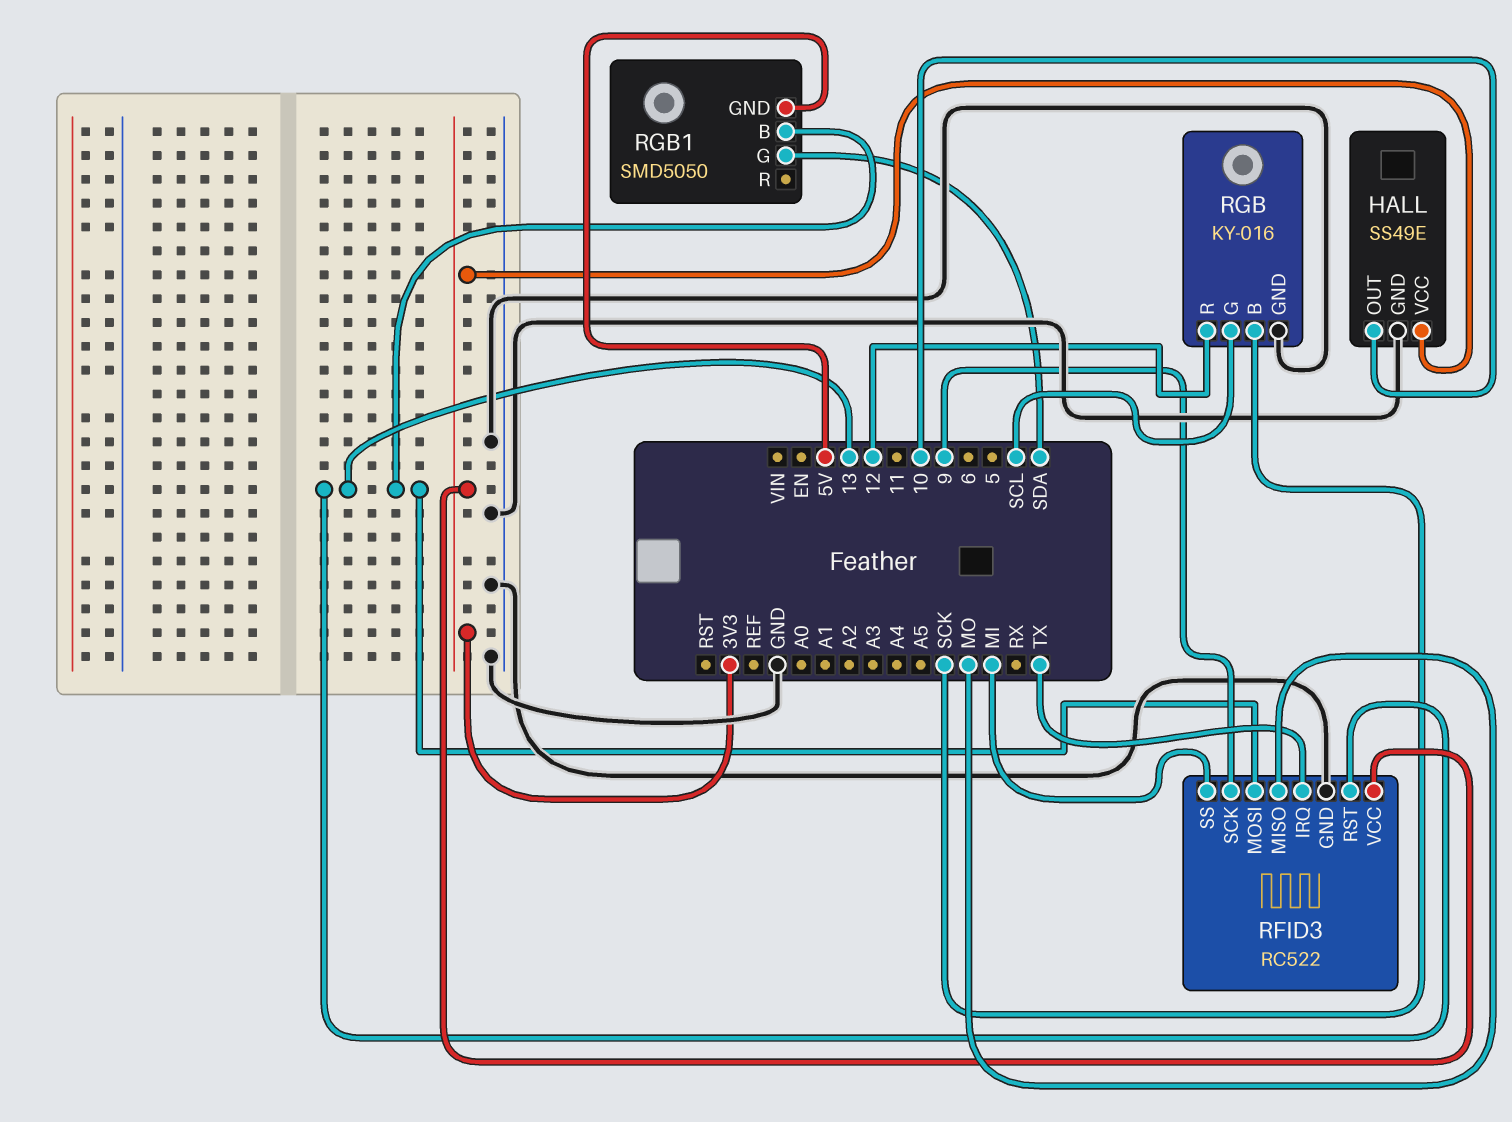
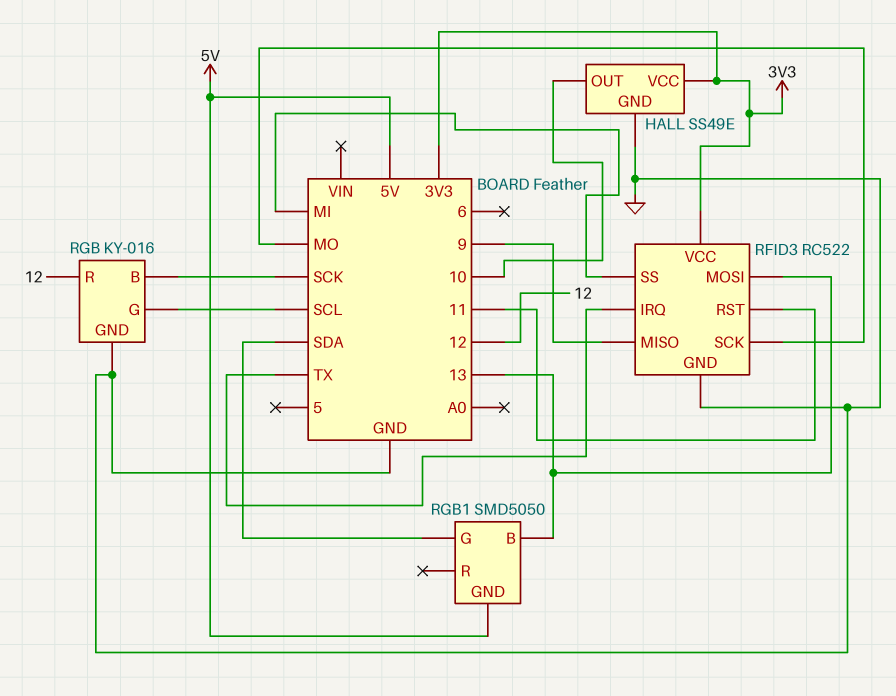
RFID3 pin MISO: MO -> 9
RFID3 pin RST: 13 -> 11
RFID3 pin SCK: 9 -> MO

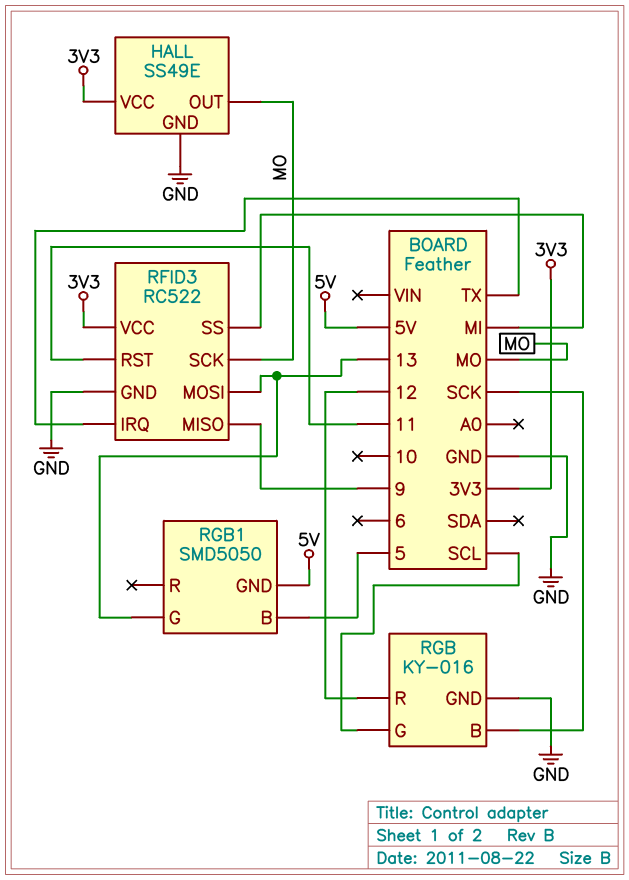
HALL pin OUT: 10 -> MO
RGB1 pin B: 13 -> 5
RGB1 pin G: SDA -> 13

